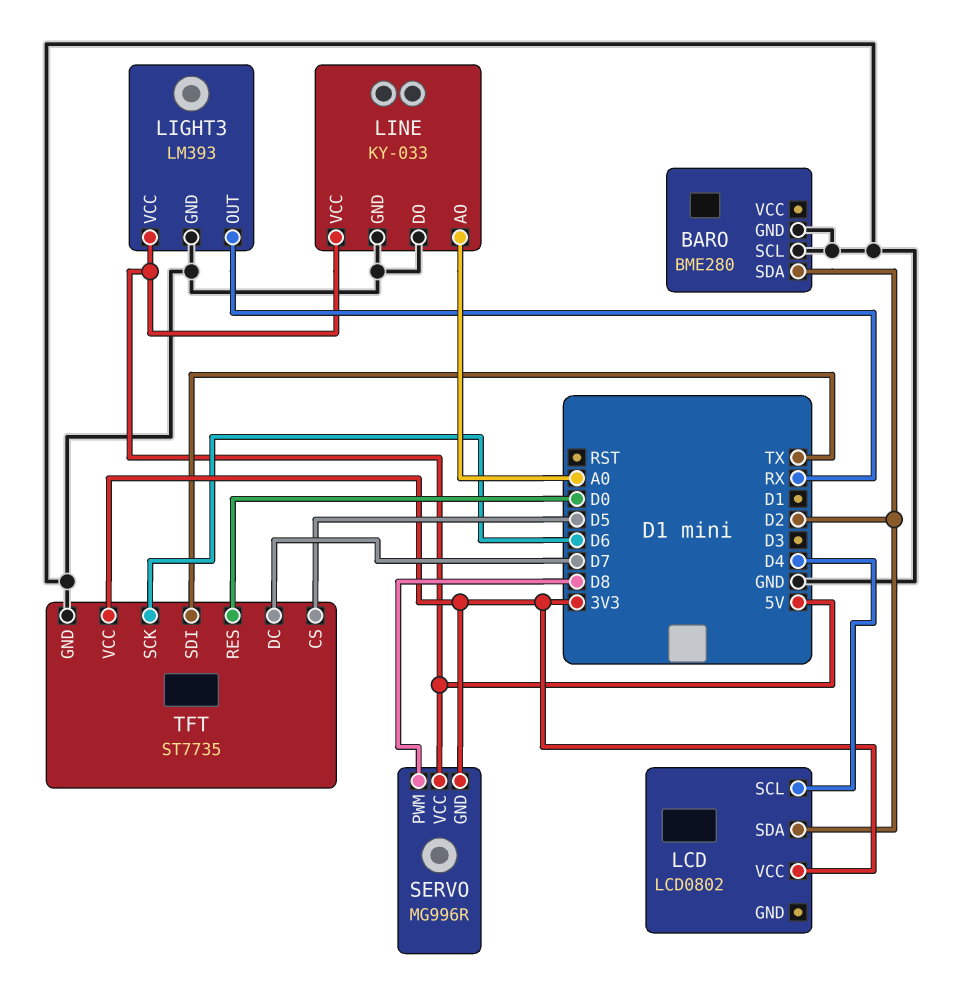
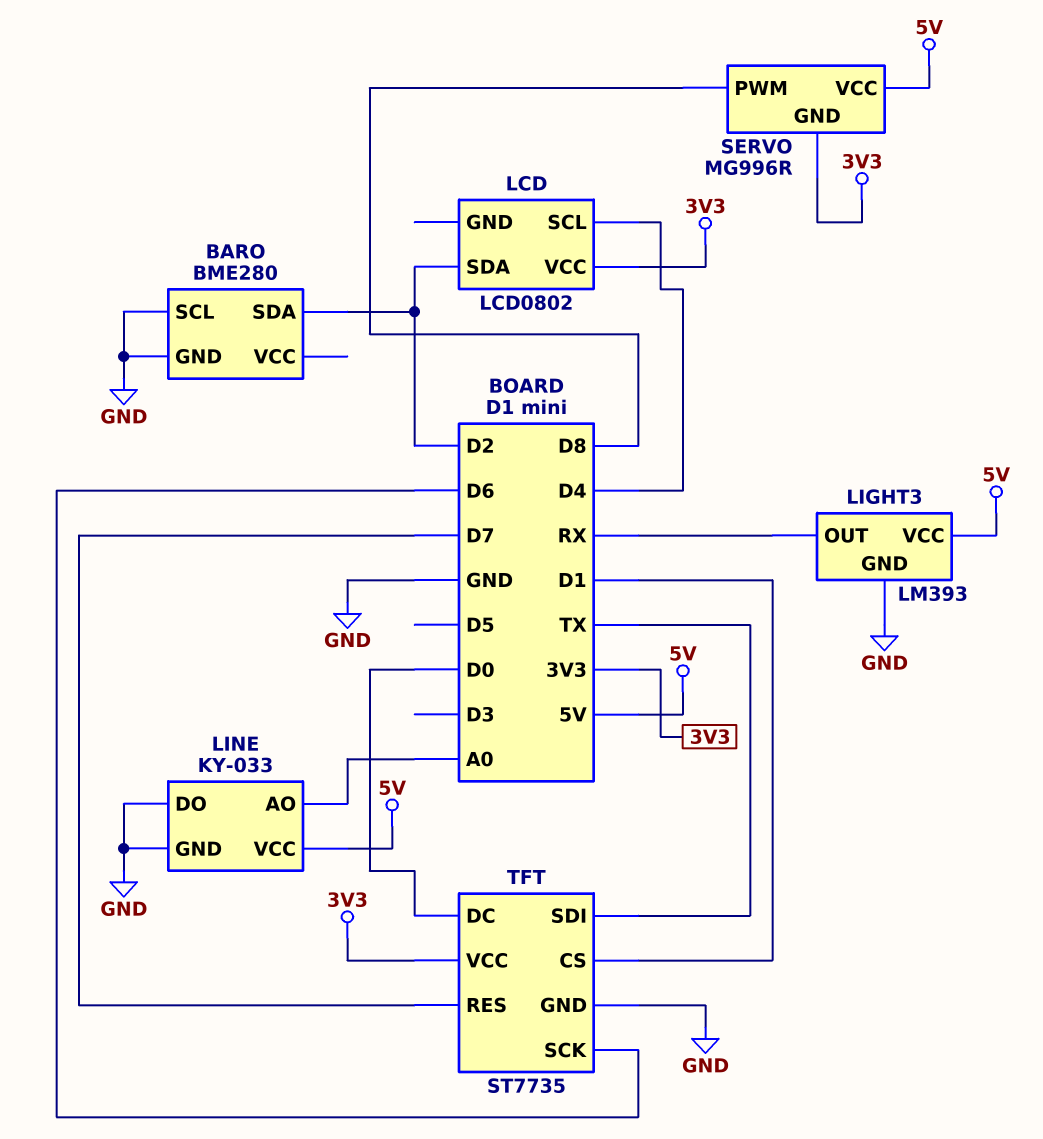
TFT pin CS: D5 -> D1
TFT pin DC: D7 -> D0
TFT pin RES: D0 -> D7

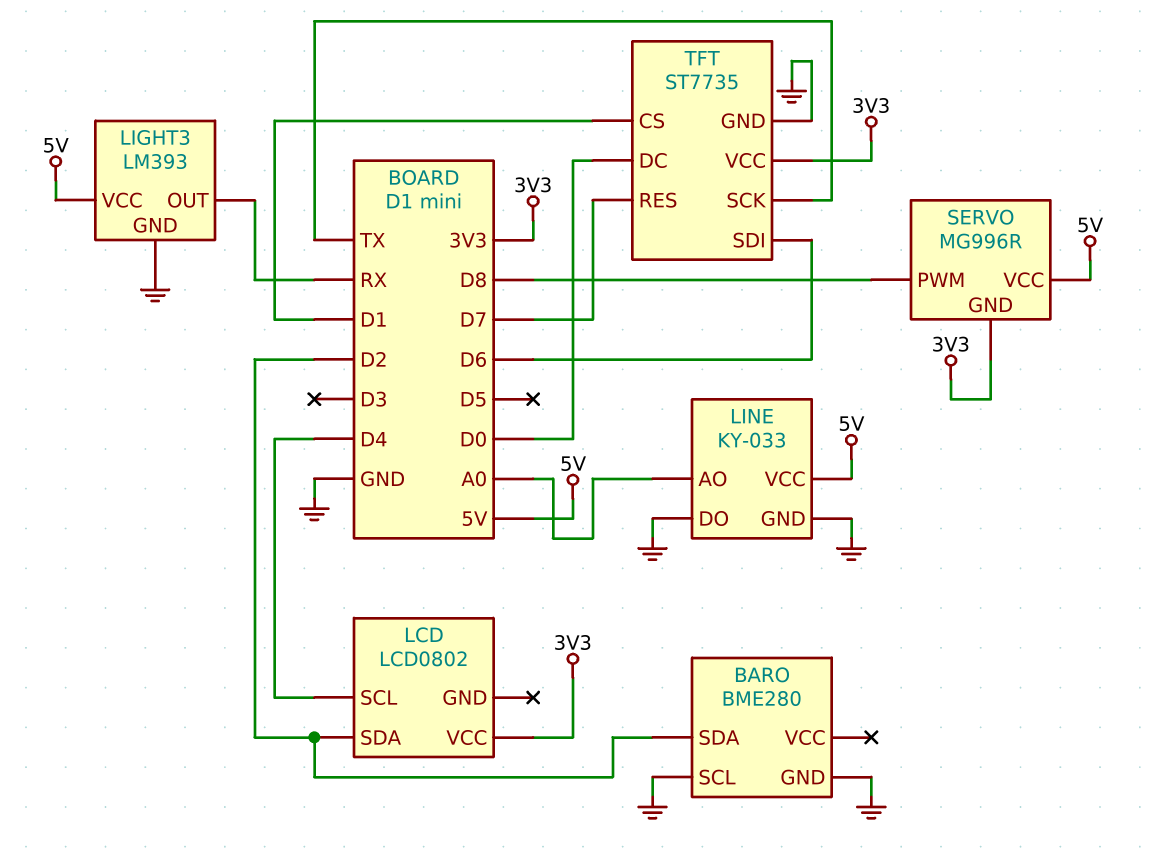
TFT pin SCK: D6 -> TX
TFT pin SDI: TX -> D6

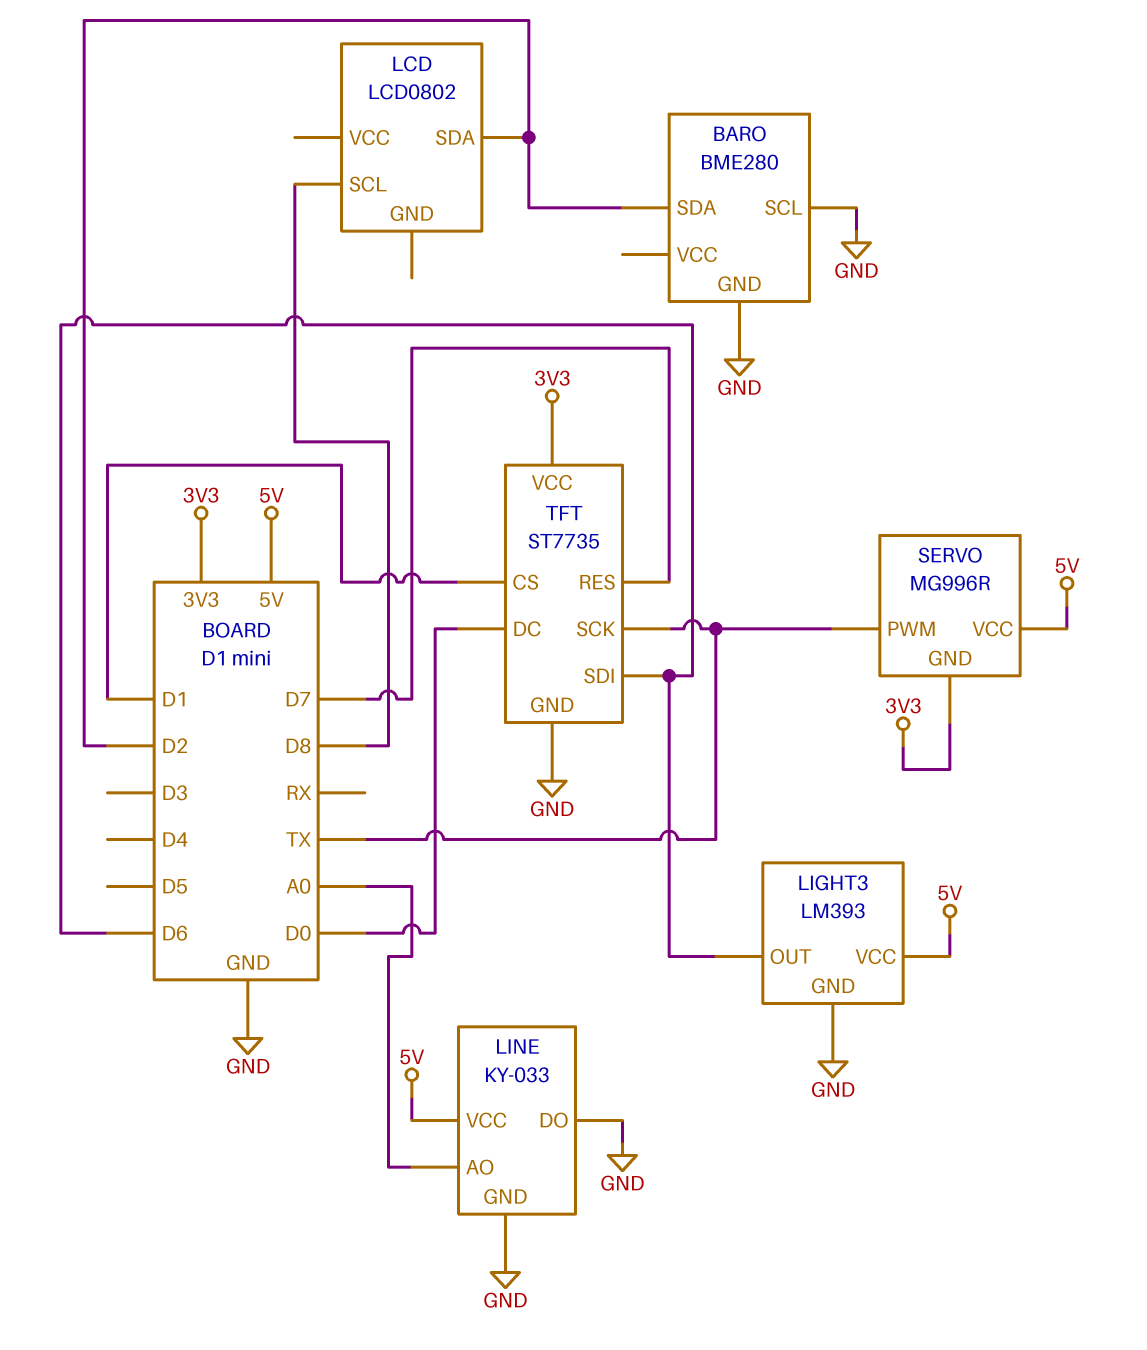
LCD pin SCL: D4 -> D8
LCD pin VCC: 3V3 -> none
LIGHT3 pin OUT: RX -> D6
SERVO pin PWM: D8 -> TX

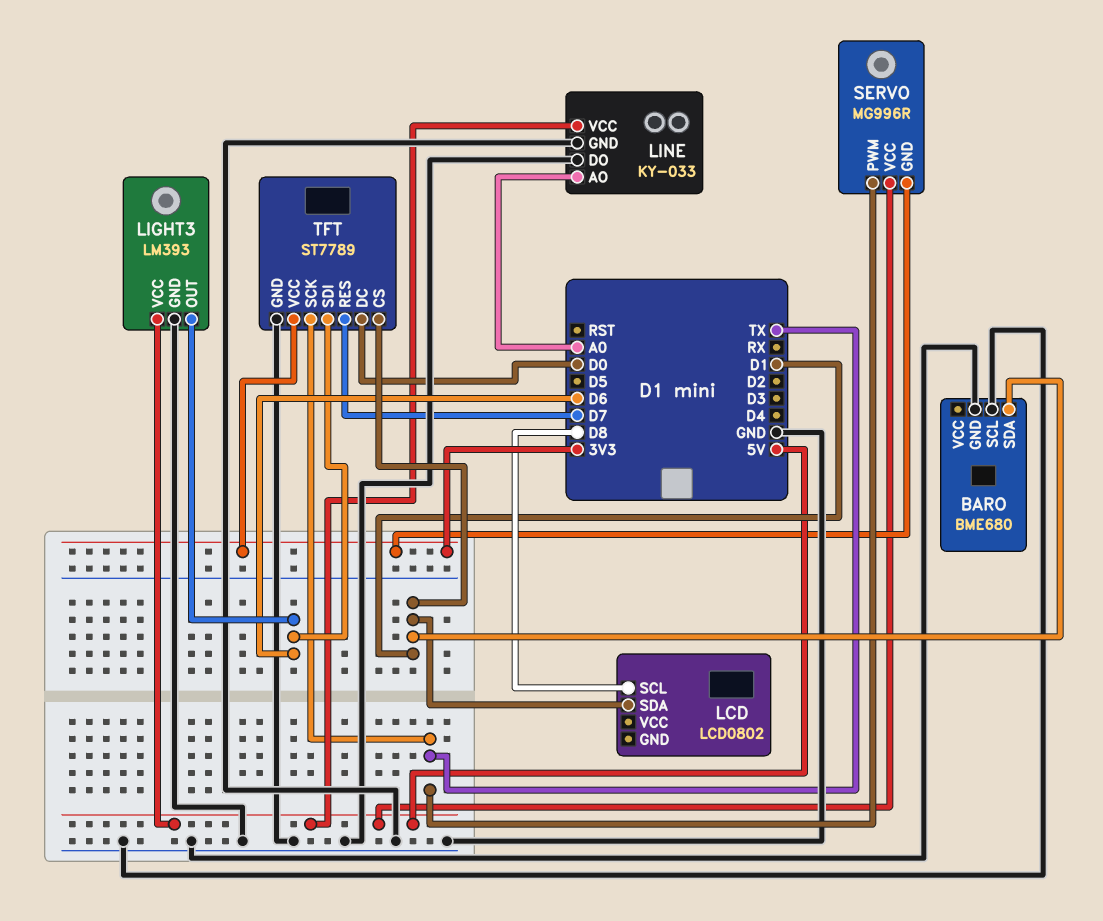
BARO: BME280 -> BME680
BARO pin SDA: D2 -> D1
LCD pin SDA: D2 -> D1
TFT: ST7735 -> ST7789

